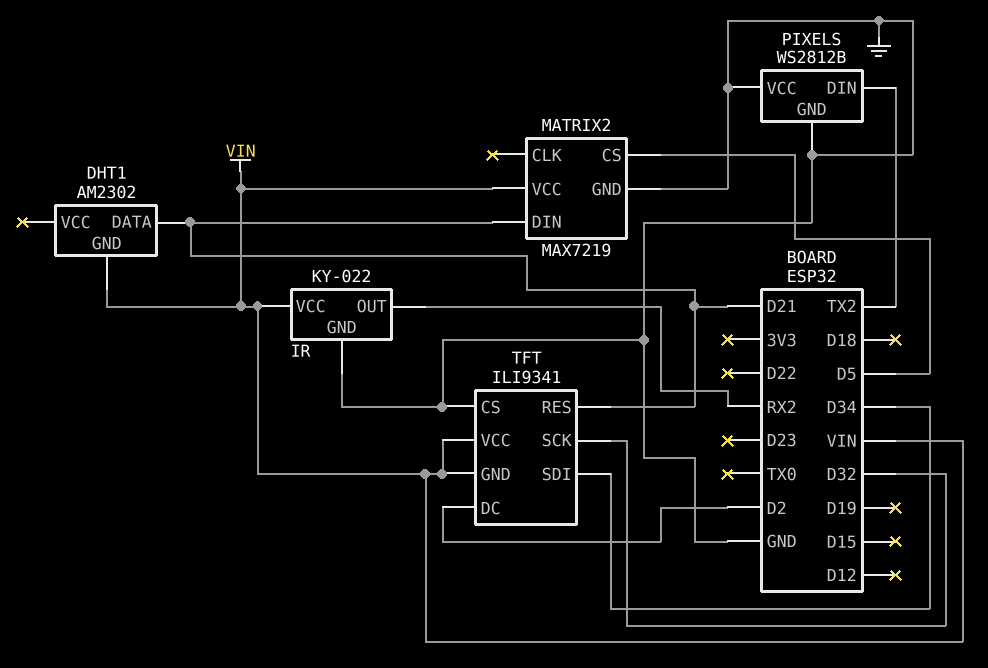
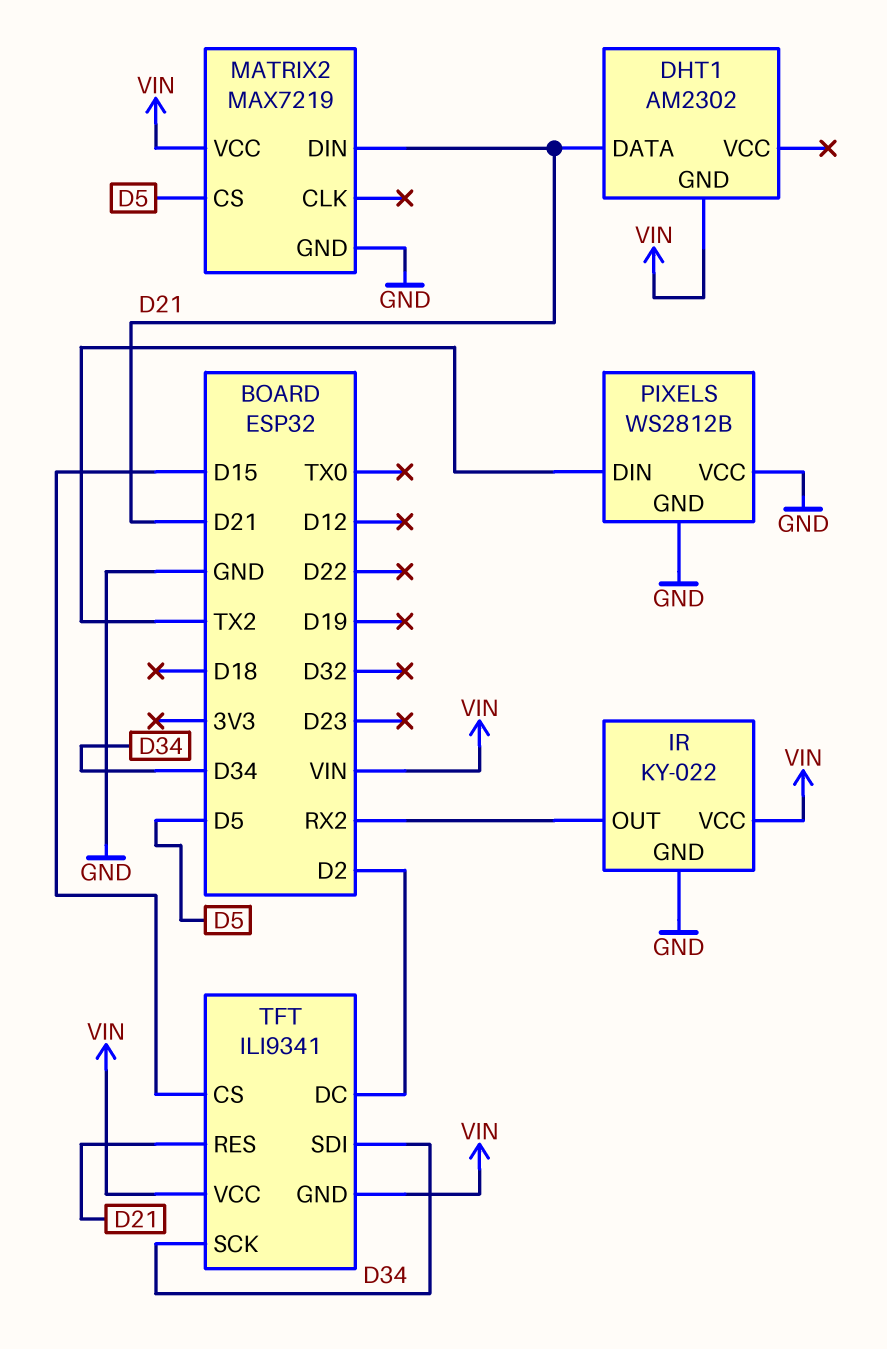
TFT pin CS: GND -> D15
TFT pin SCK: D32 -> D34

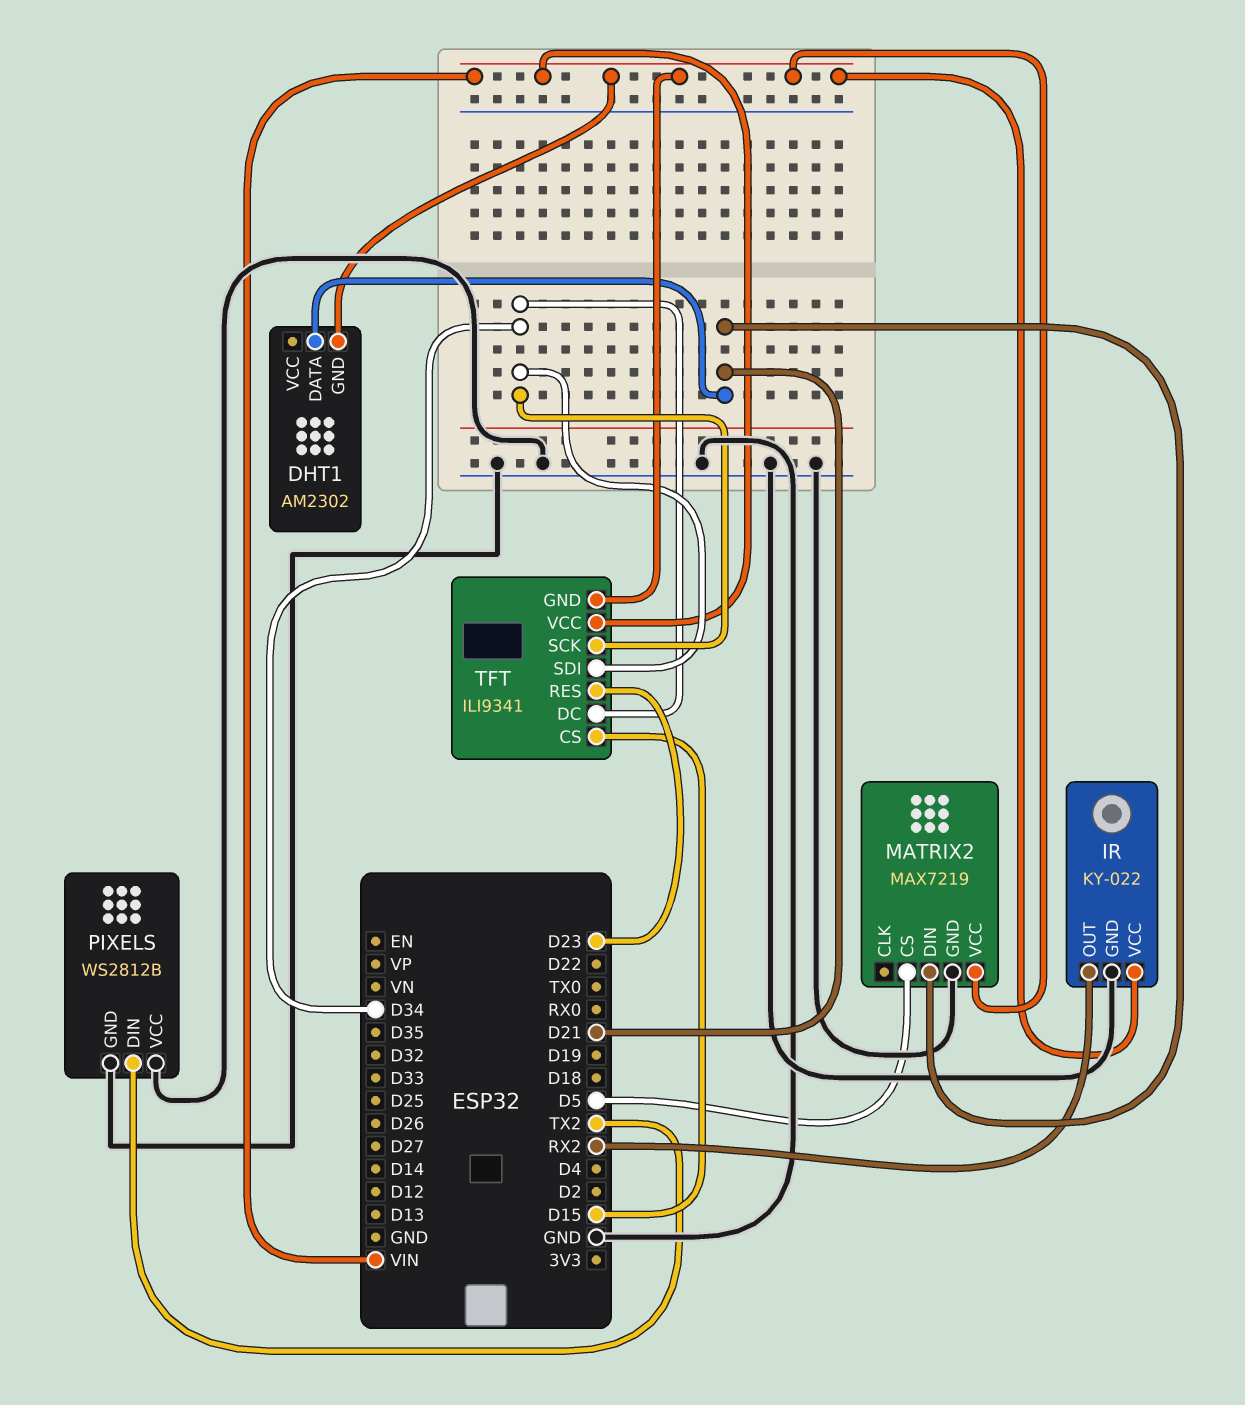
TFT pin DC: D2 -> D34
TFT pin RES: D21 -> D23

